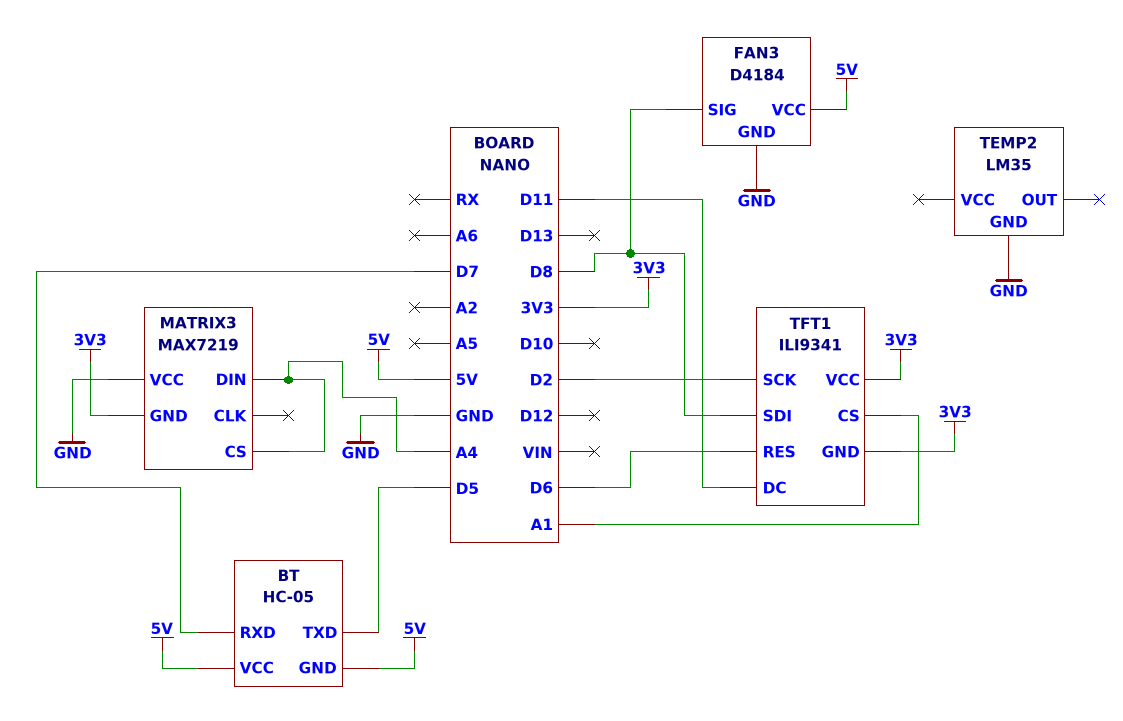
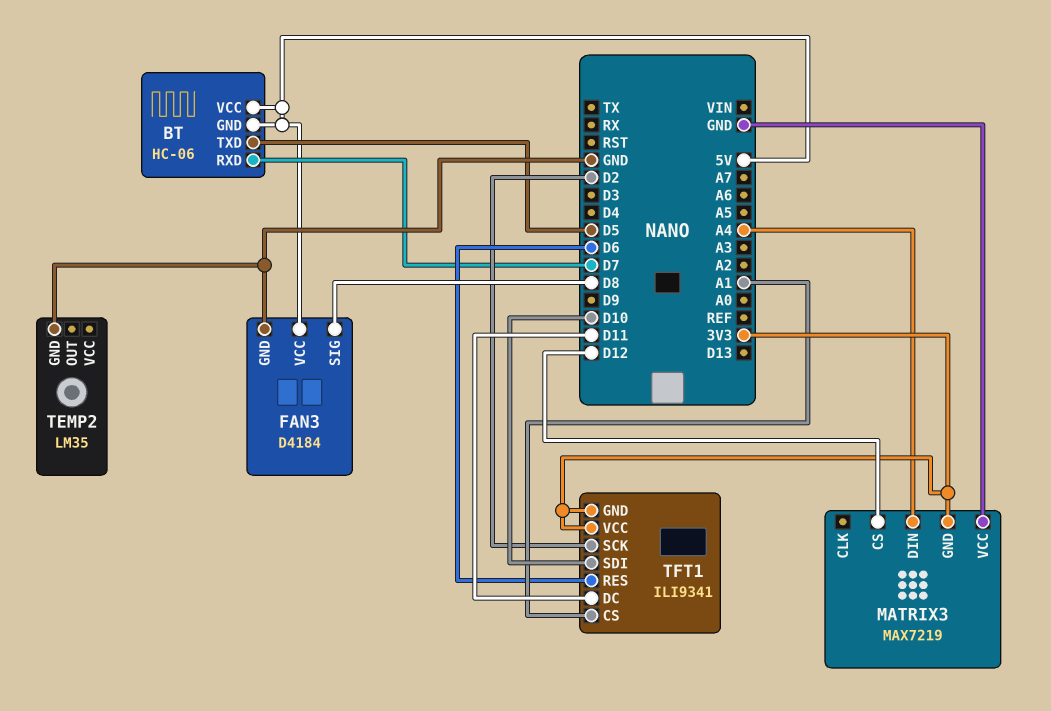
BT: HC-05 -> HC-06
MATRIX3 pin CS: A4 -> D12
TFT1 pin SDI: D8 -> D10

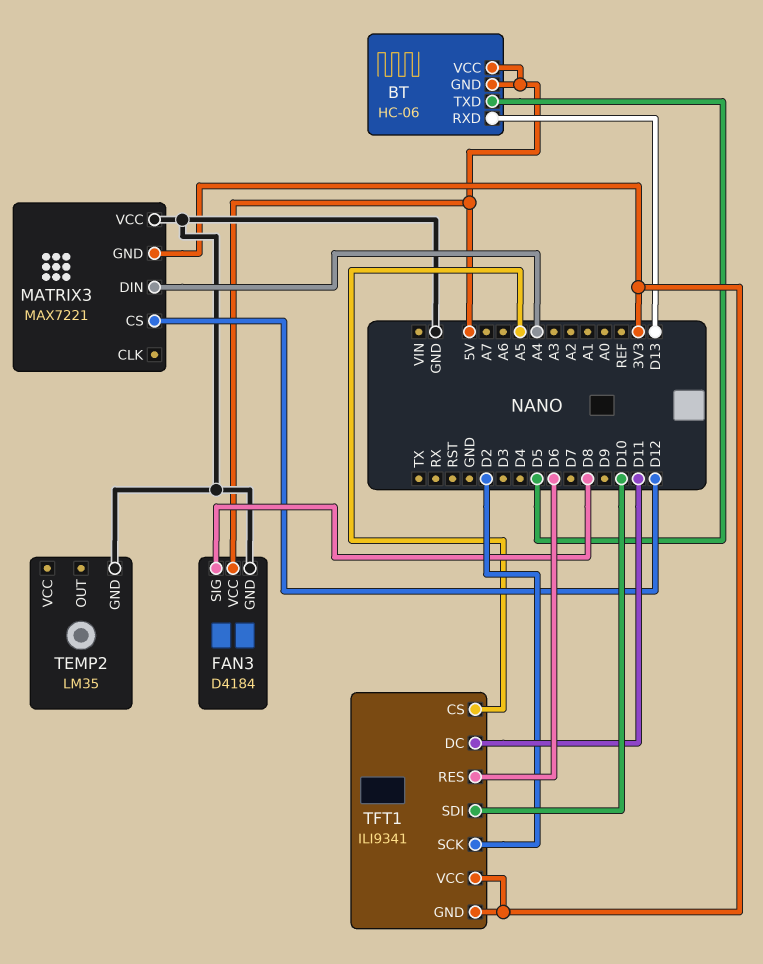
BT pin RXD: D7 -> D13
MATRIX3: MAX7219 -> MAX7221
TFT1 pin CS: A1 -> A5

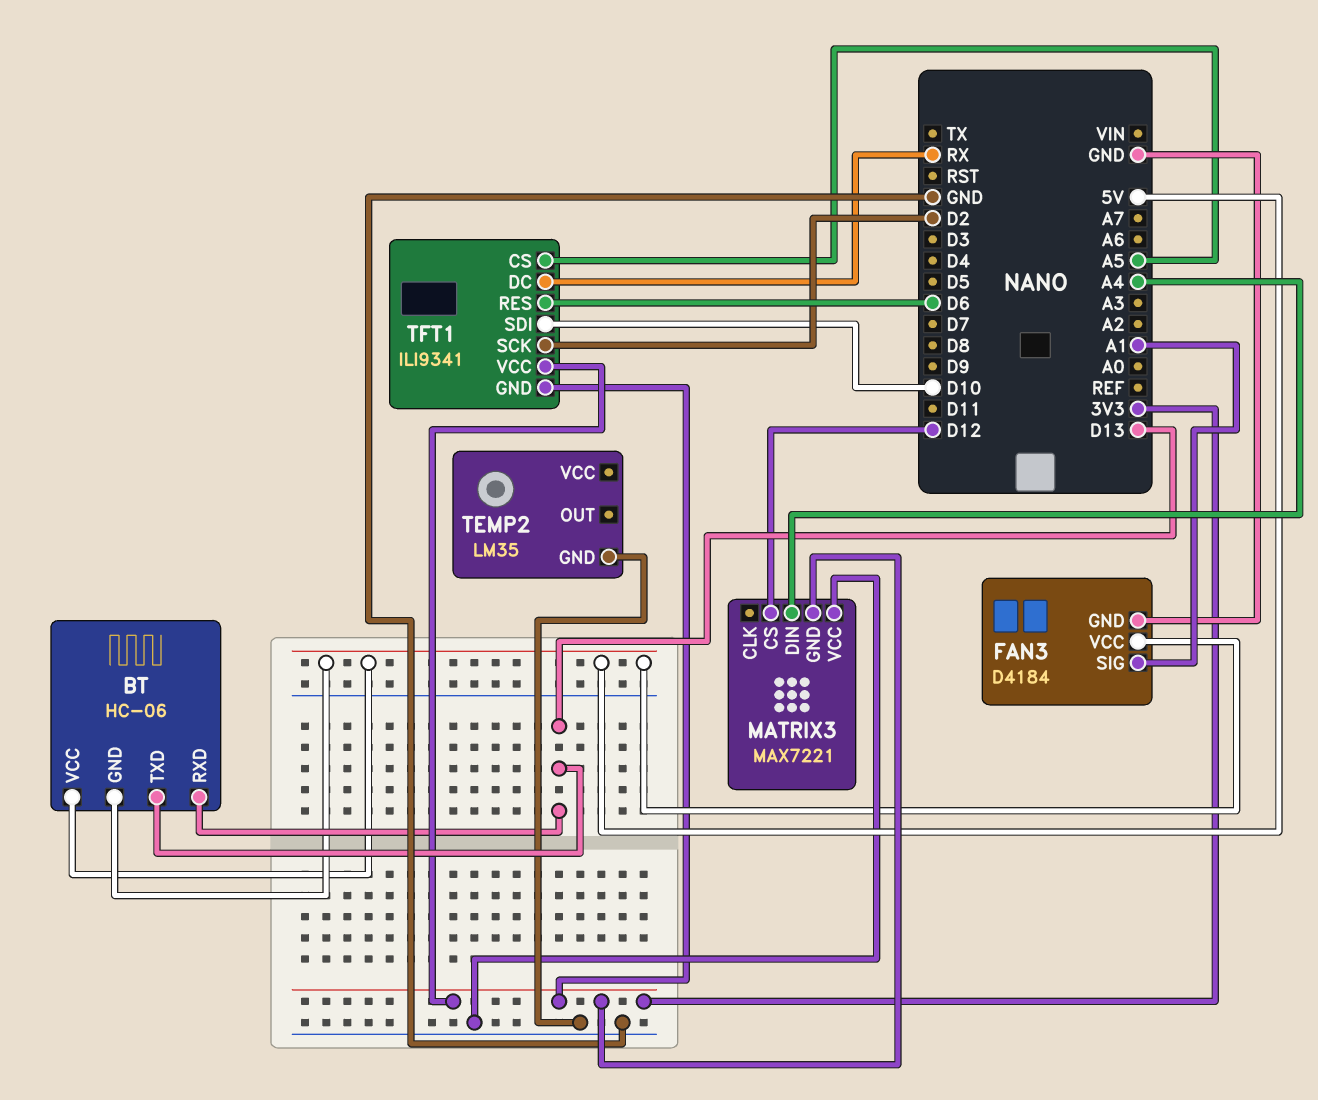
BT pin TXD: D5 -> D13
FAN3 pin SIG: D8 -> A1
TFT1 pin DC: D11 -> RX

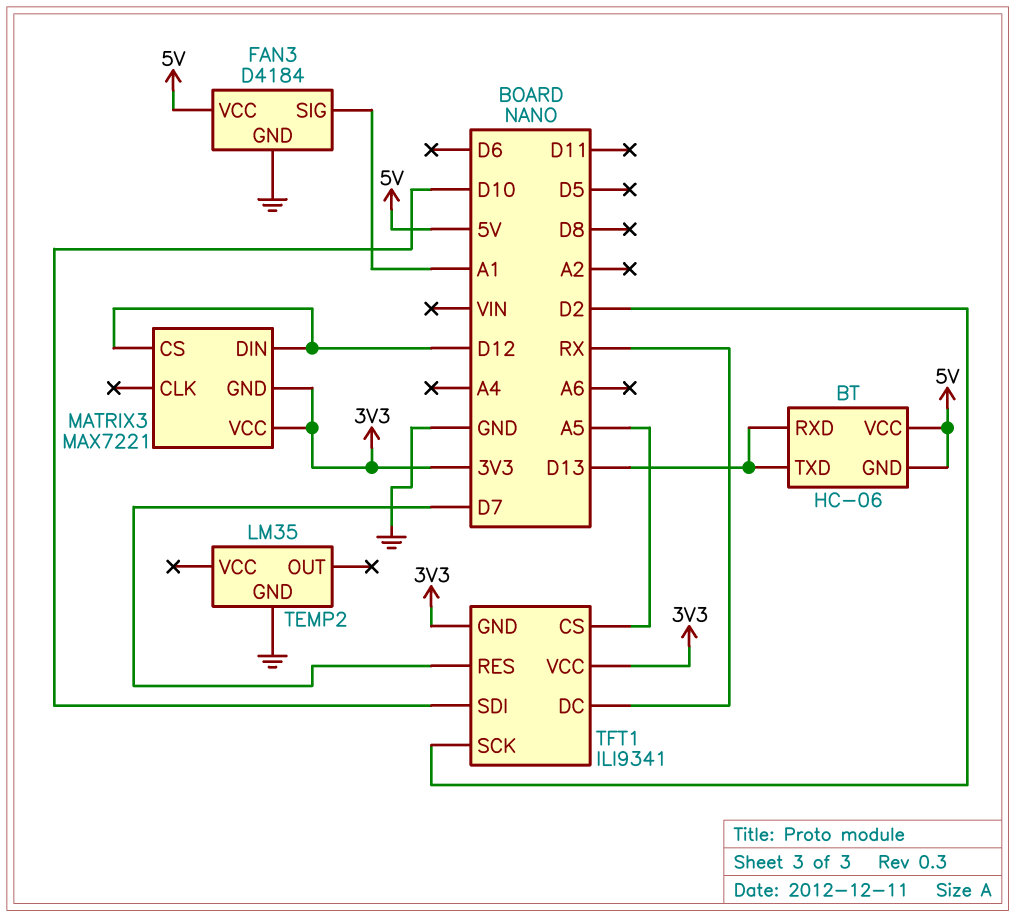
MATRIX3 pin DIN: A4 -> D12
MATRIX3 pin VCC: GND -> 3V3
TFT1 pin RES: D6 -> D7

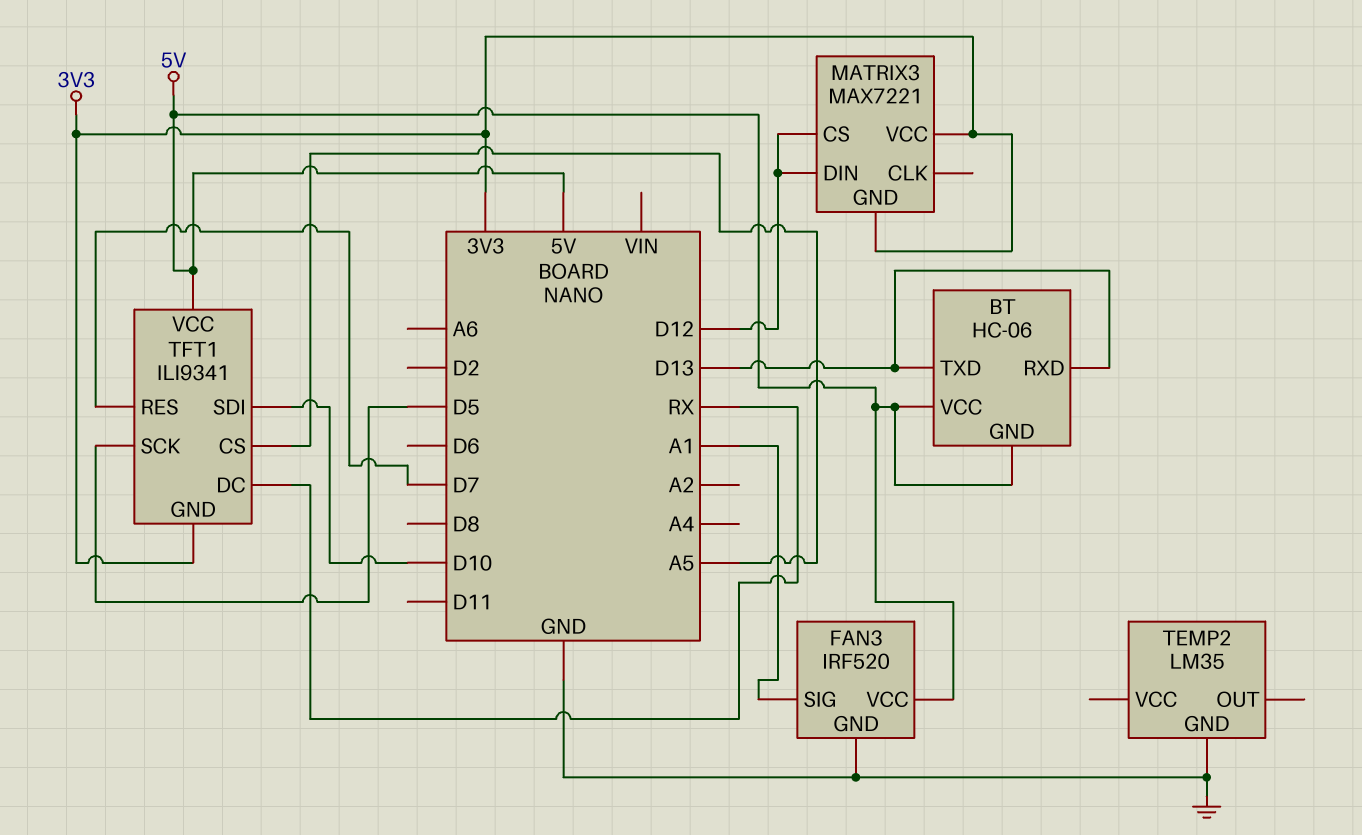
FAN3: D4184 -> IRF520
TFT1 pin SCK: D2 -> D5
TFT1 pin VCC: 3V3 -> 5V

